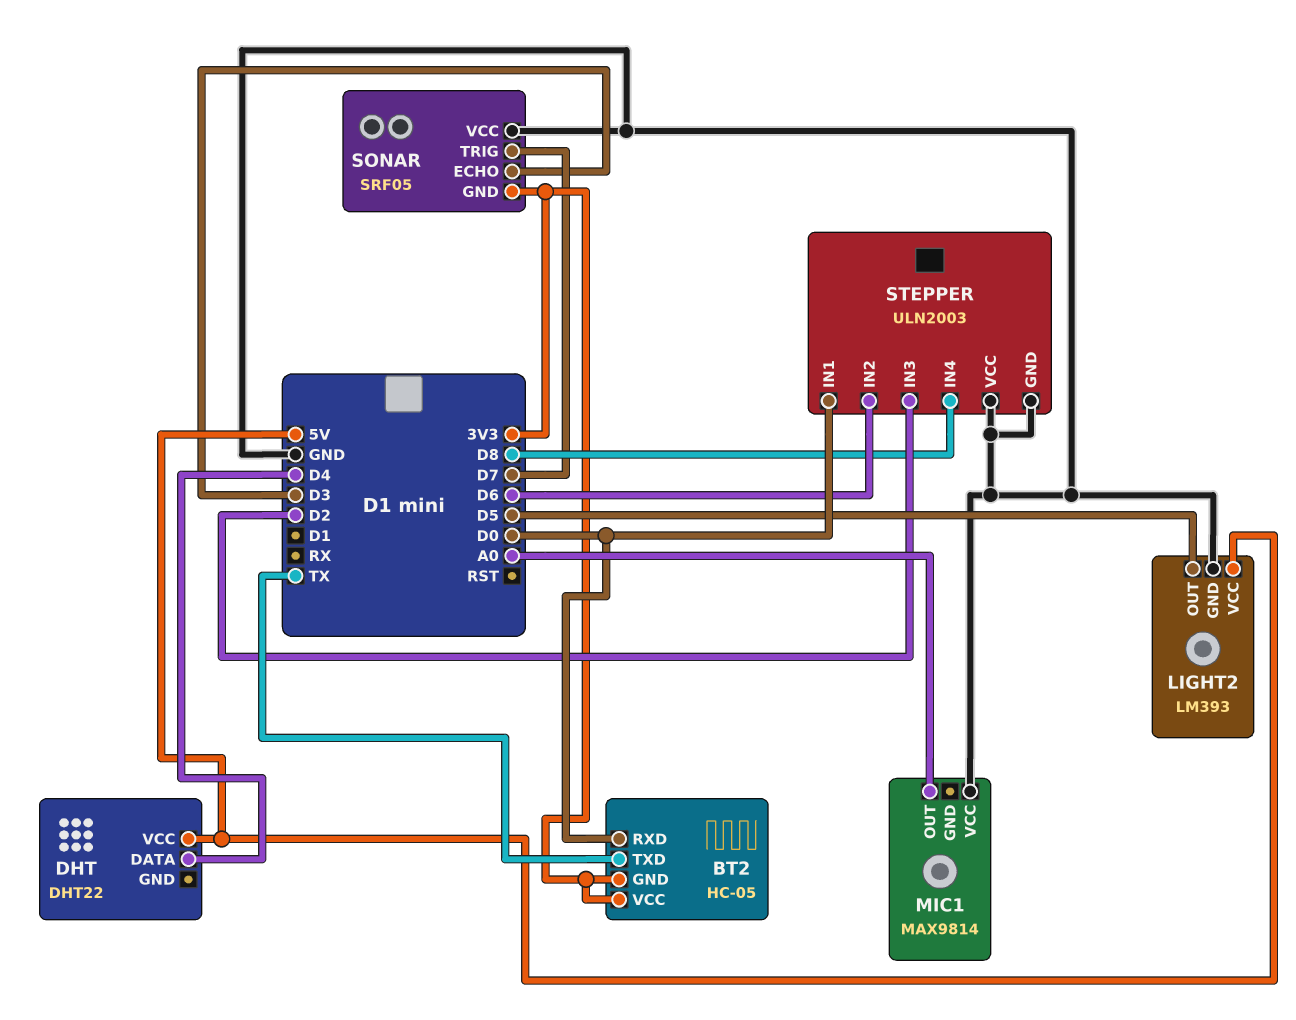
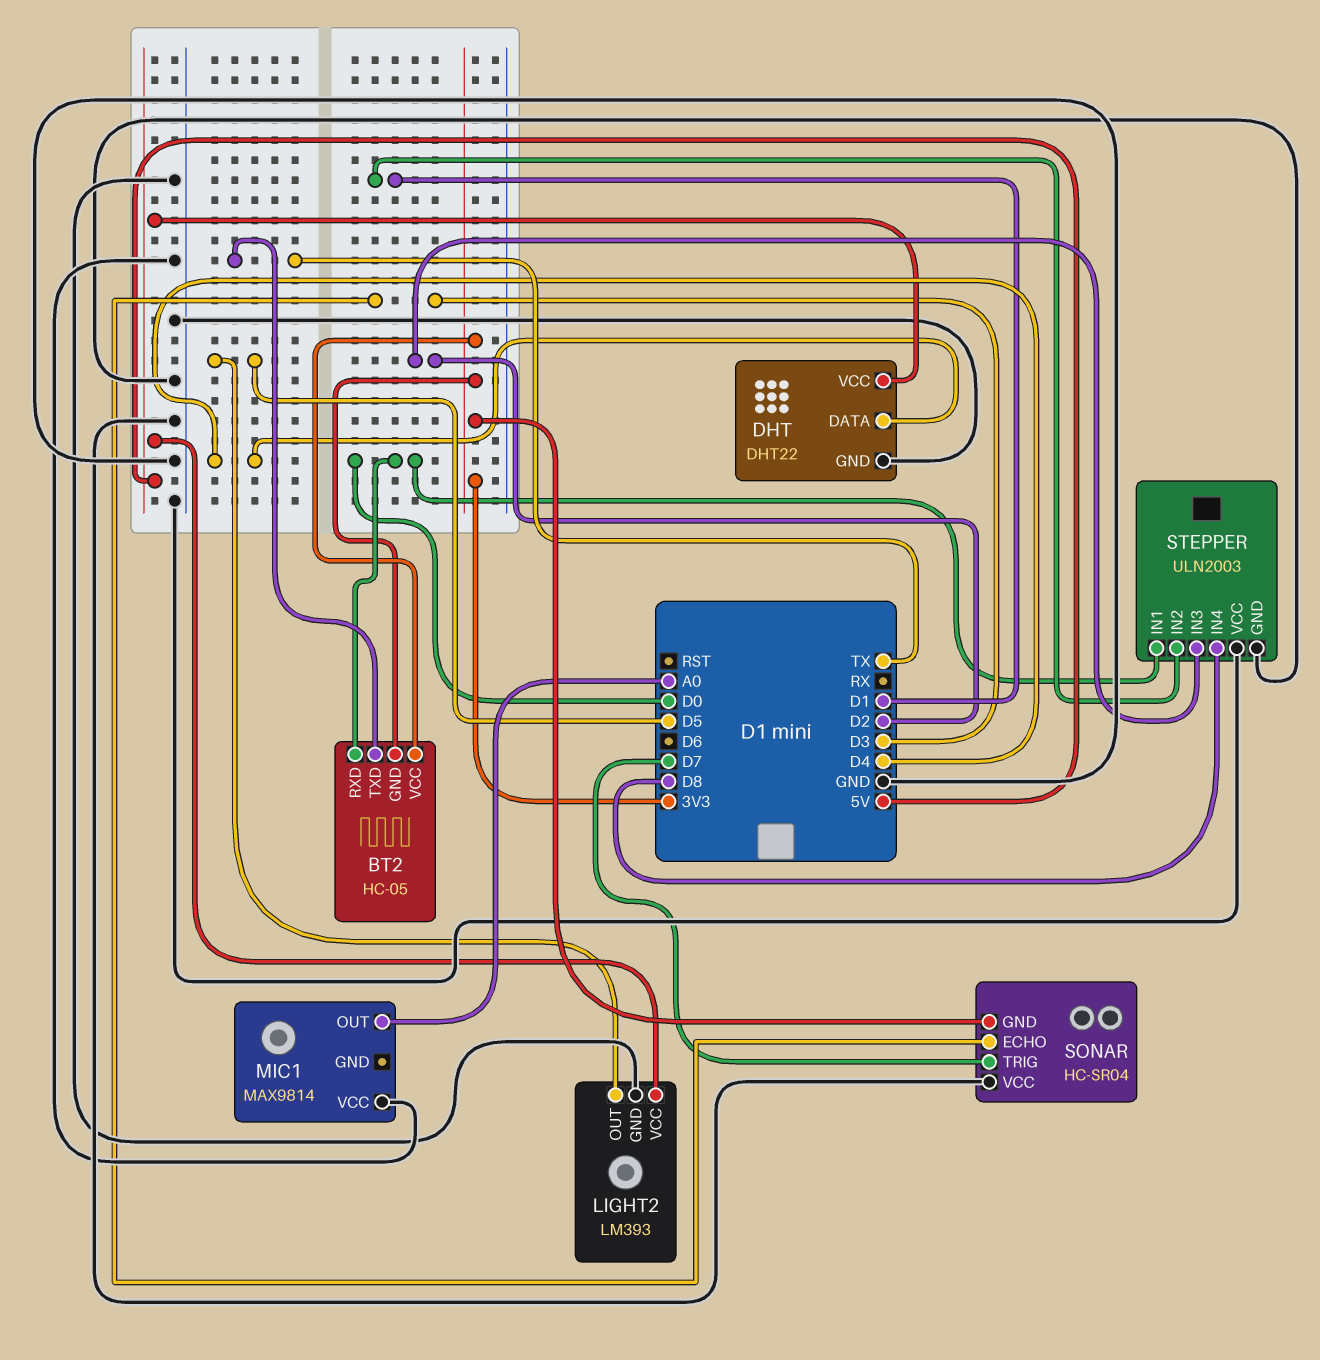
DHT pin GND: none -> GND
SONAR: SRF05 -> HC-SR04
STEPPER pin IN2: D6 -> D1

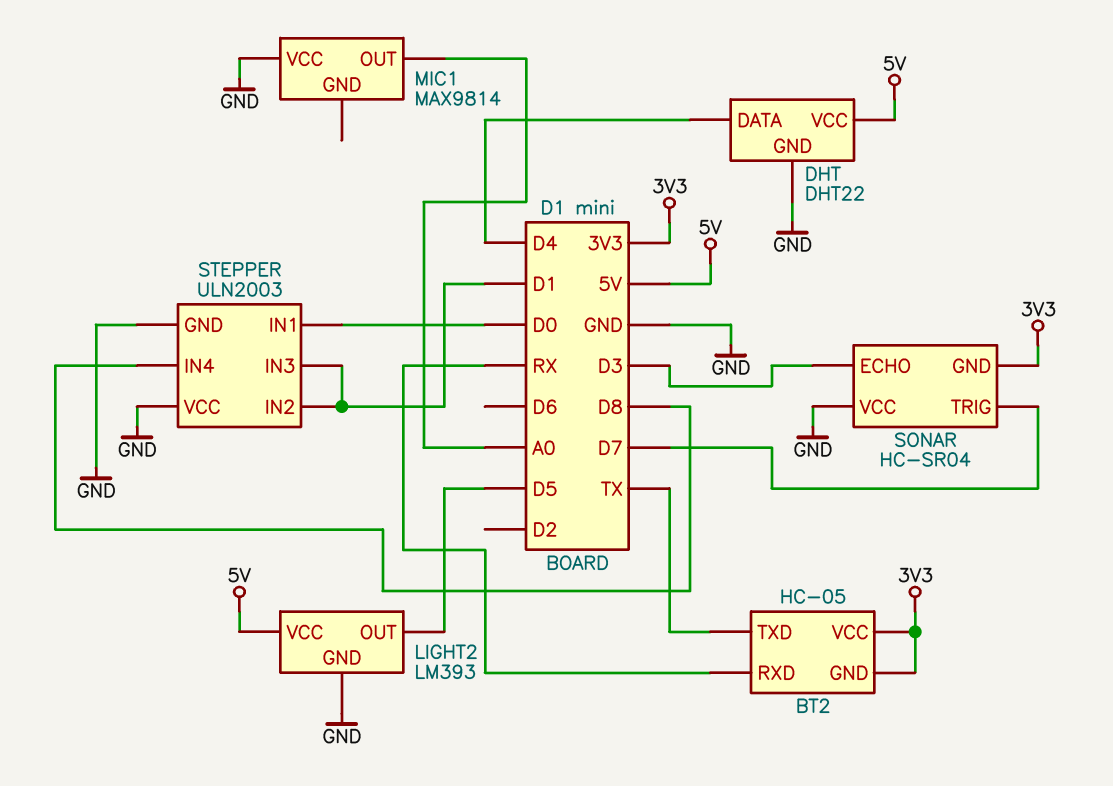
BT2 pin RXD: D0 -> RX
STEPPER pin IN3: D2 -> D1

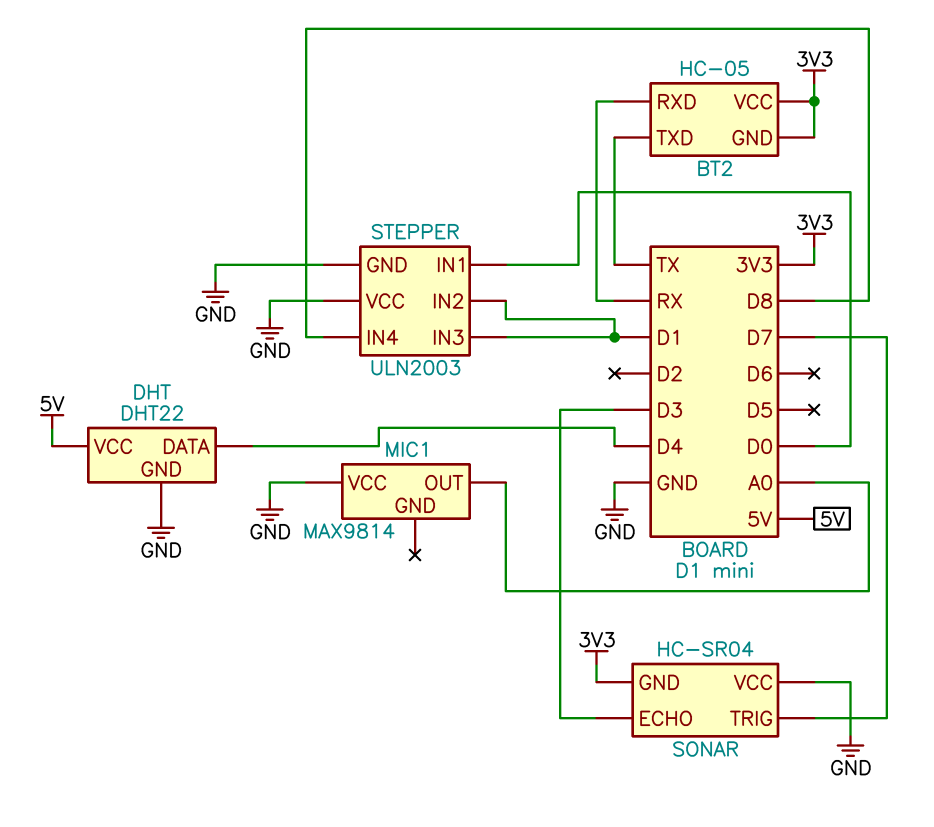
LIGHT2: LM393 -> none
LIGHT2 pin GND: GND -> none
LIGHT2 pin OUT: D5 -> none
LIGHT2 pin VCC: 5V -> none

